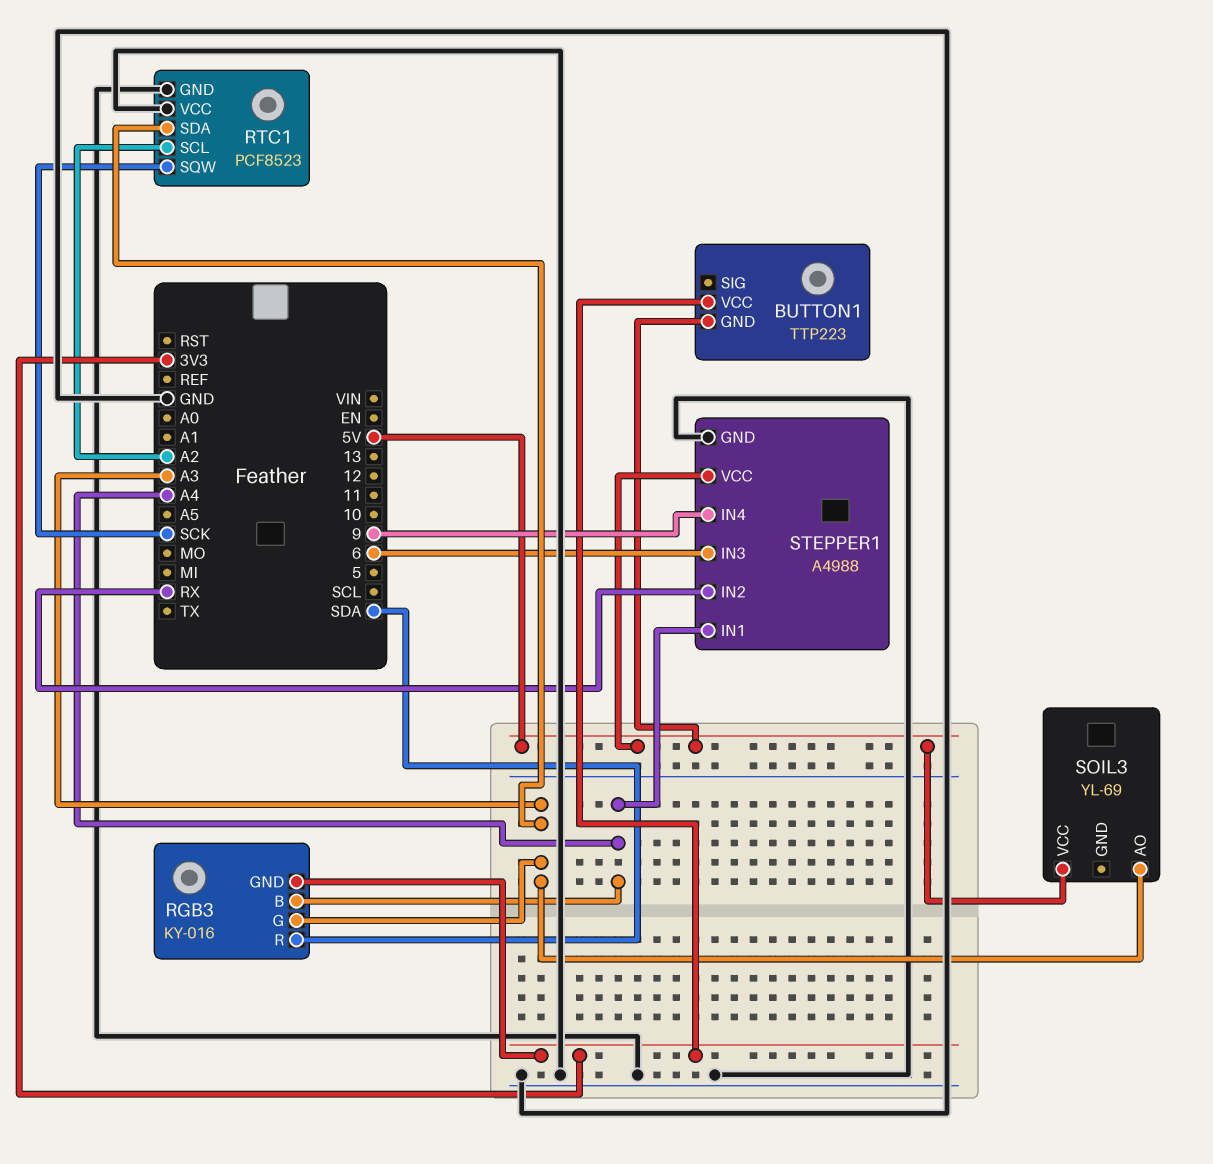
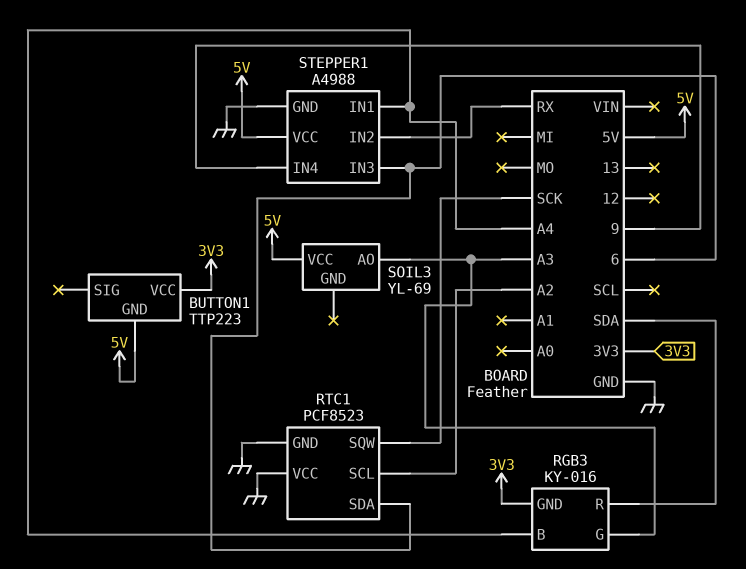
RTC1 pin SDA: A3 -> 6

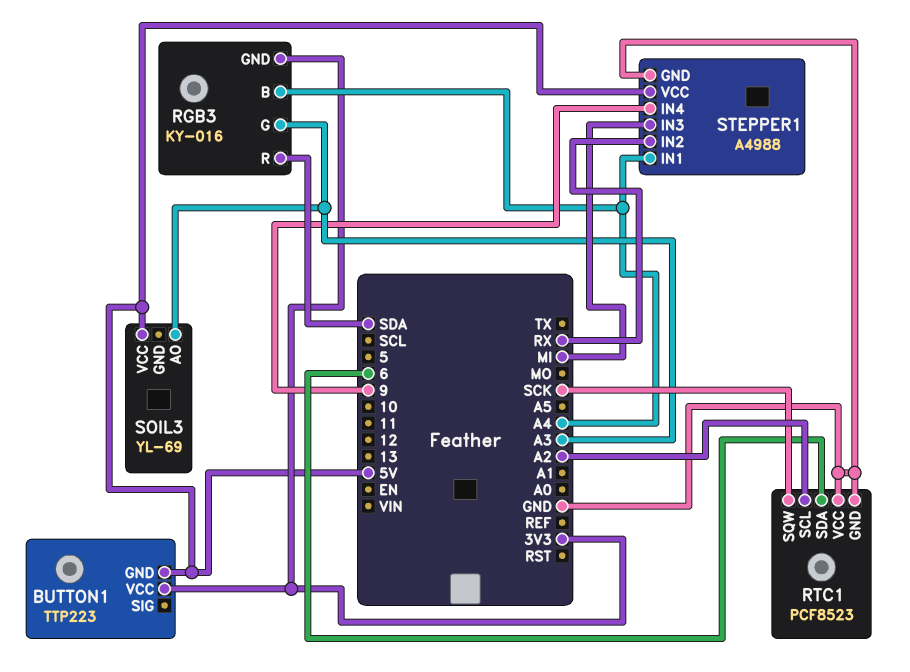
STEPPER1 pin IN3: 6 -> MI

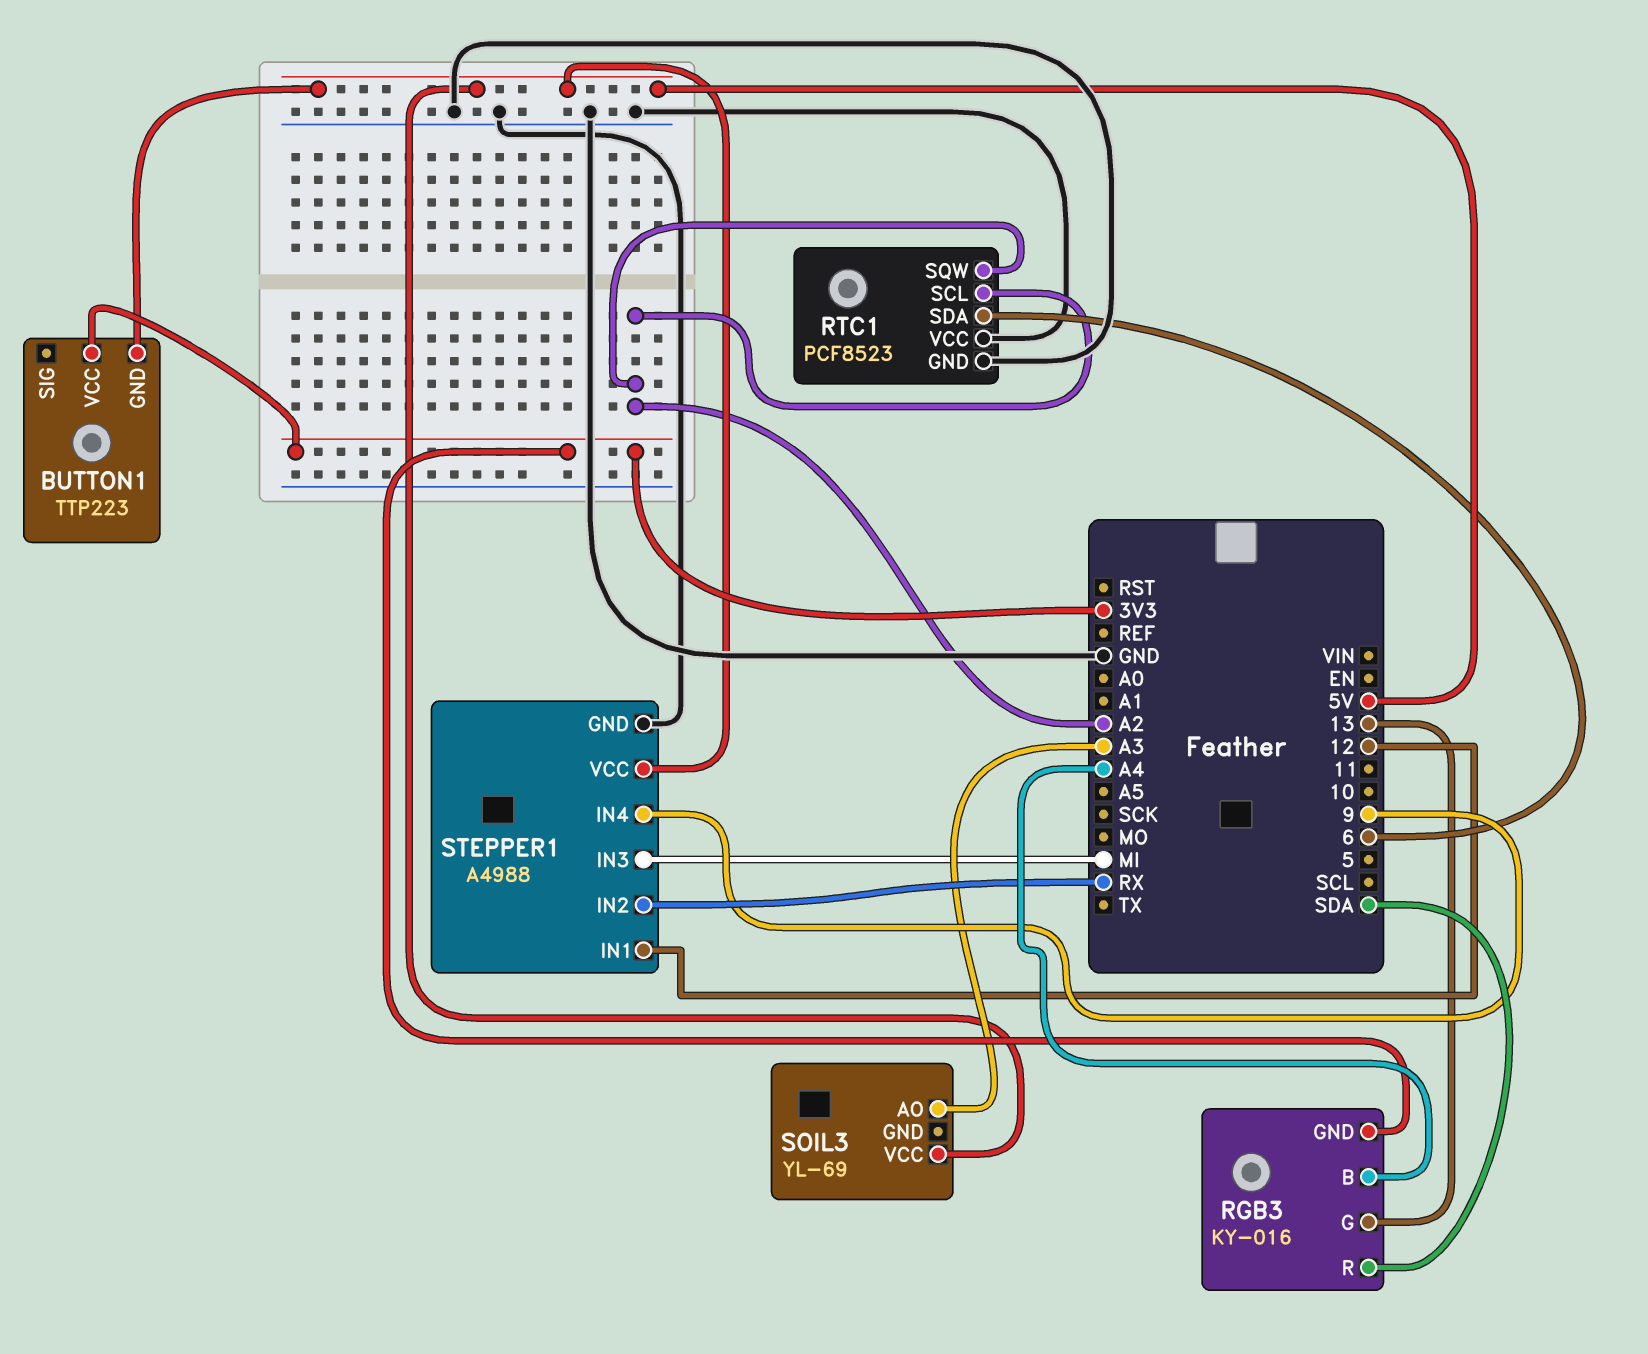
RGB3 pin G: A3 -> 13
RTC1 pin SQW: SCK -> A2
STEPPER1 pin IN1: A4 -> 12

